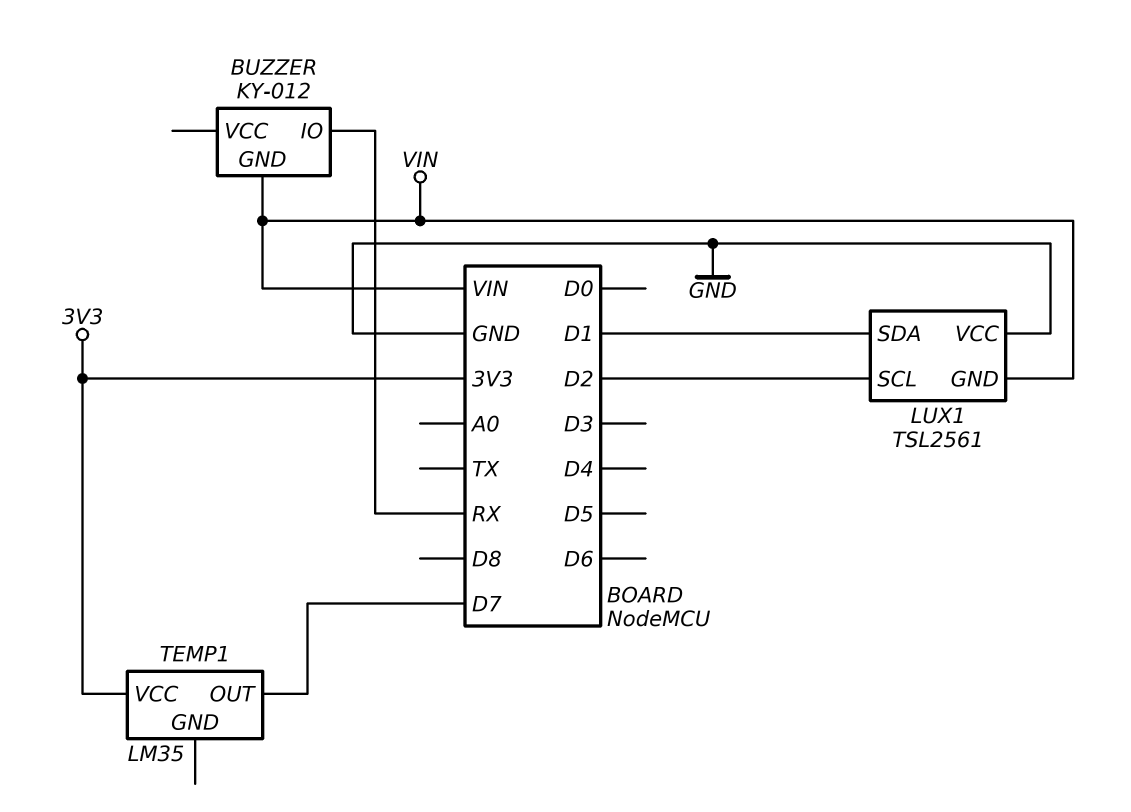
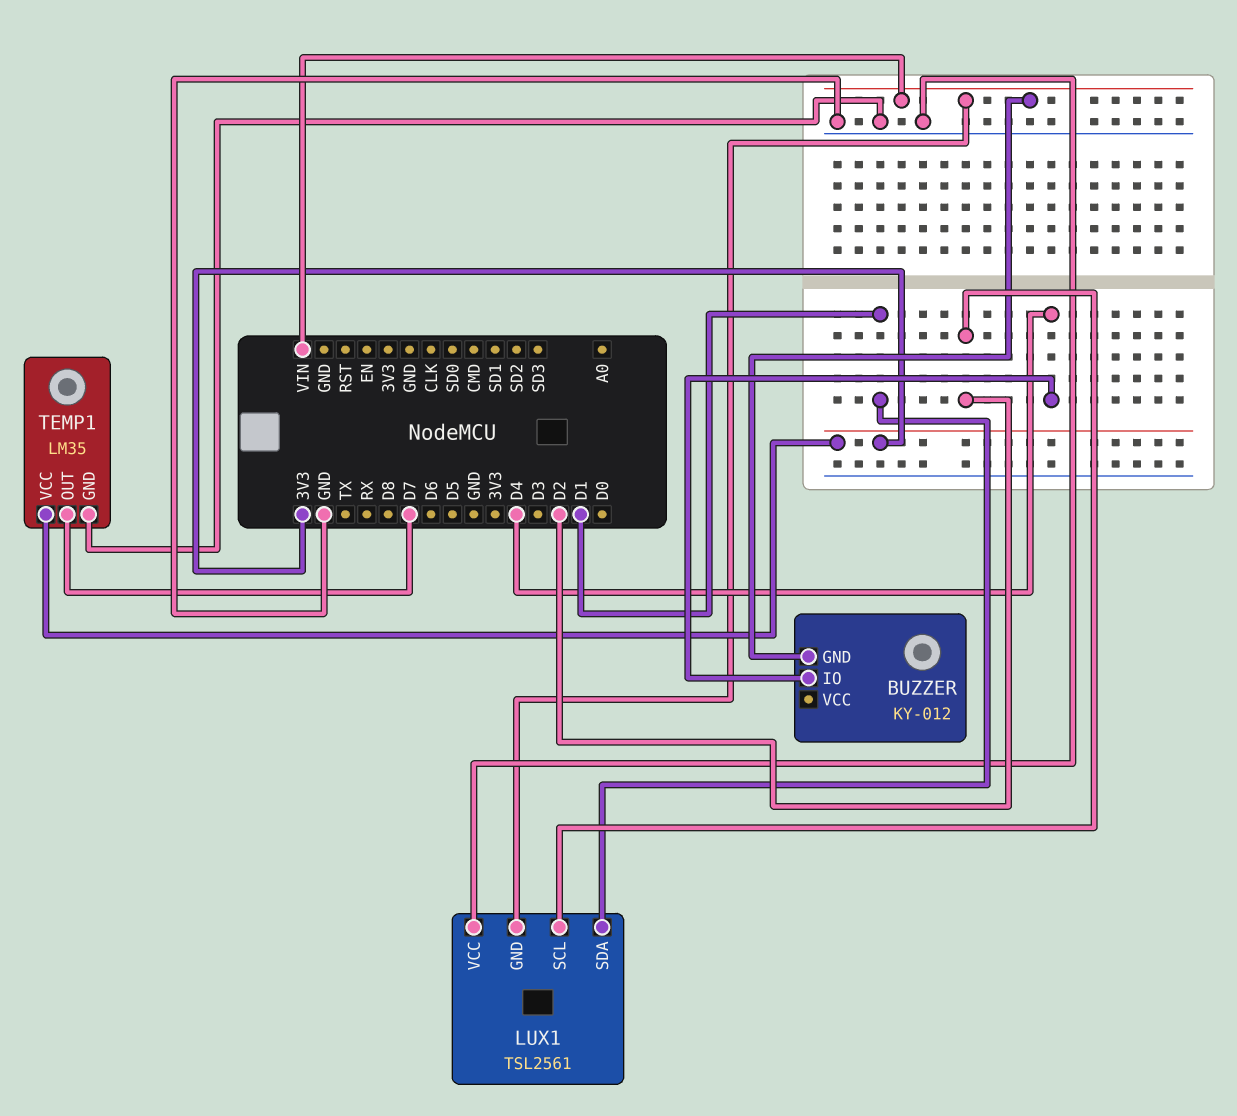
BUZZER pin IO: RX -> D4
TEMP1 pin GND: none -> GND

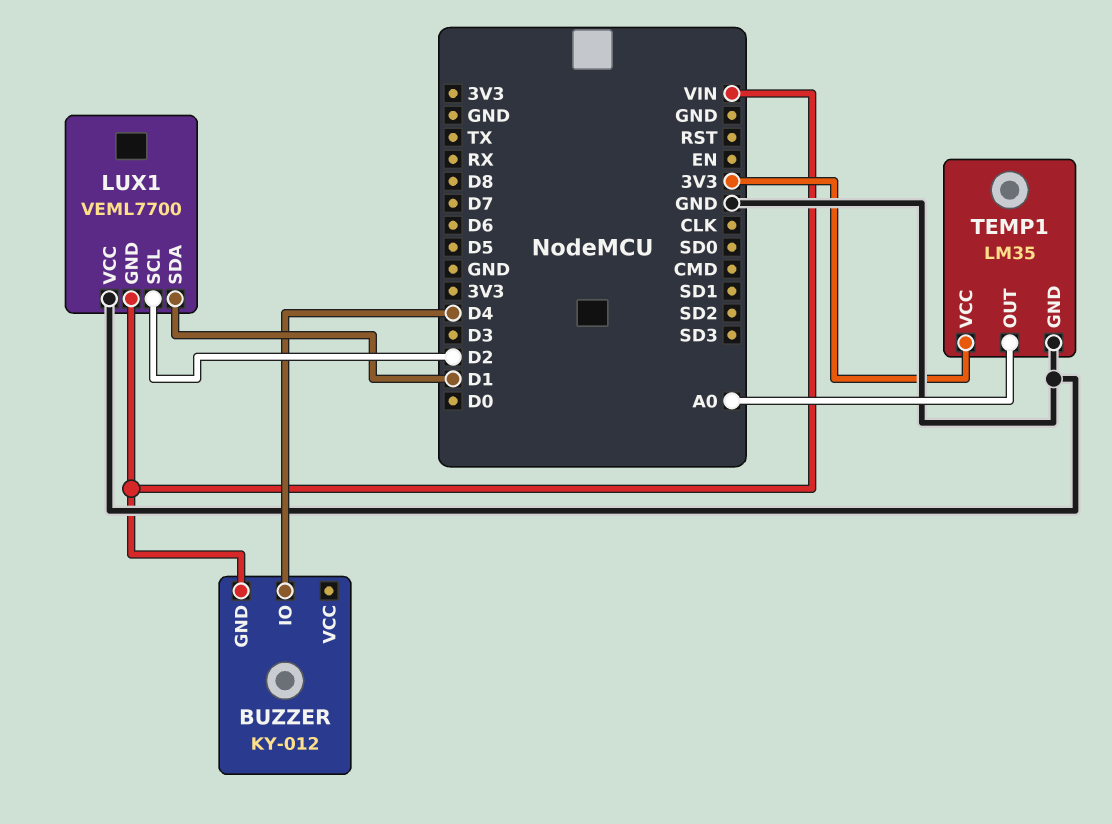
LUX1: TSL2561 -> VEML7700
TEMP1 pin OUT: D7 -> A0

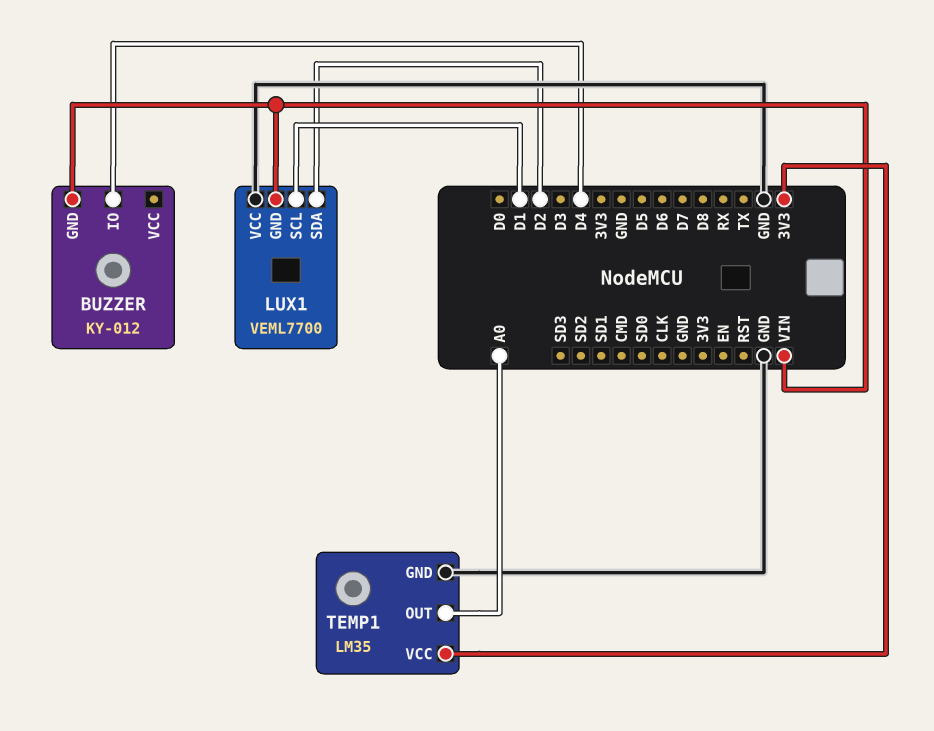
LUX1 pin SCL: D2 -> D1
LUX1 pin SDA: D1 -> D2

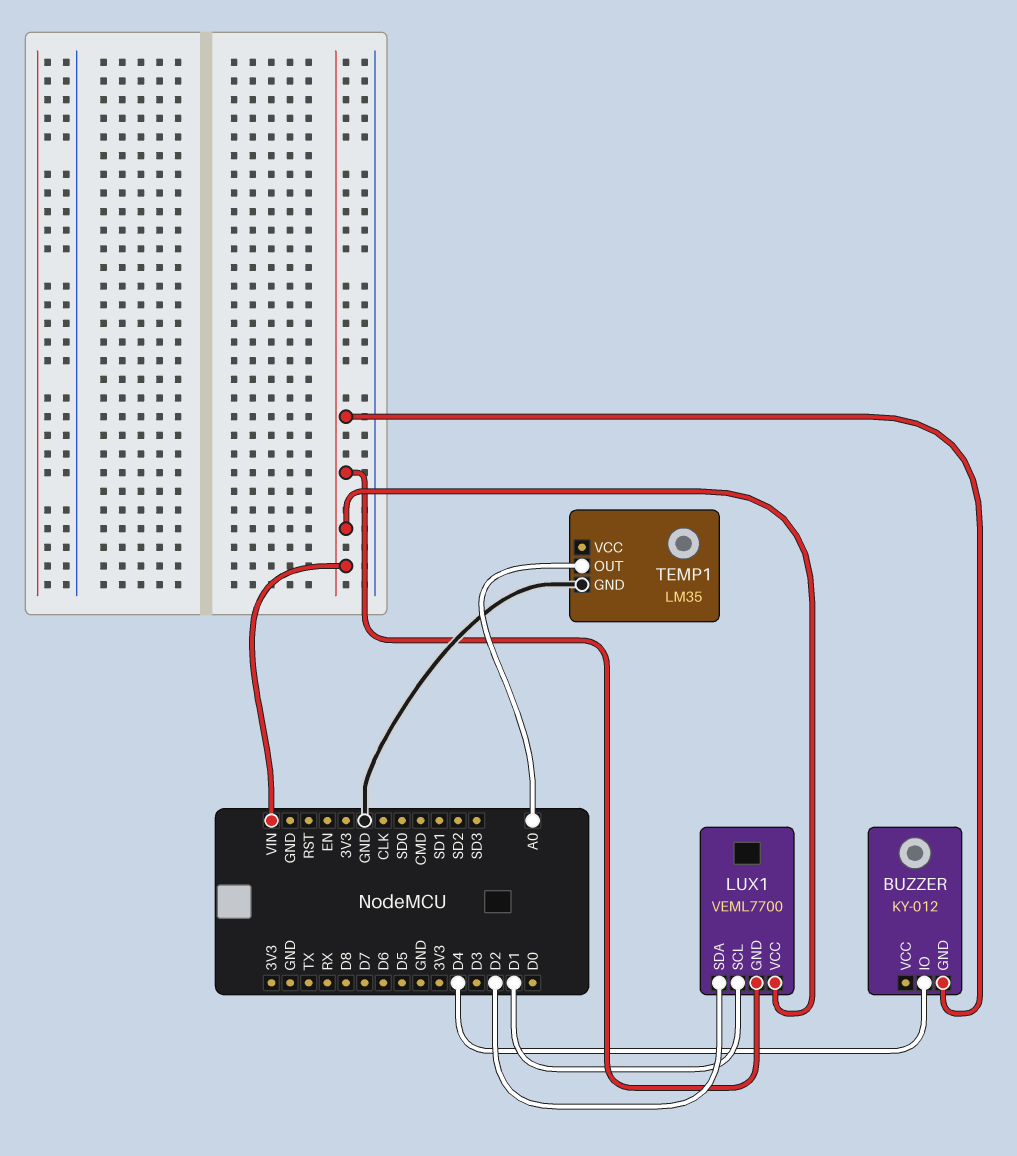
LUX1 pin VCC: GND -> VIN
TEMP1 pin VCC: 3V3 -> none

